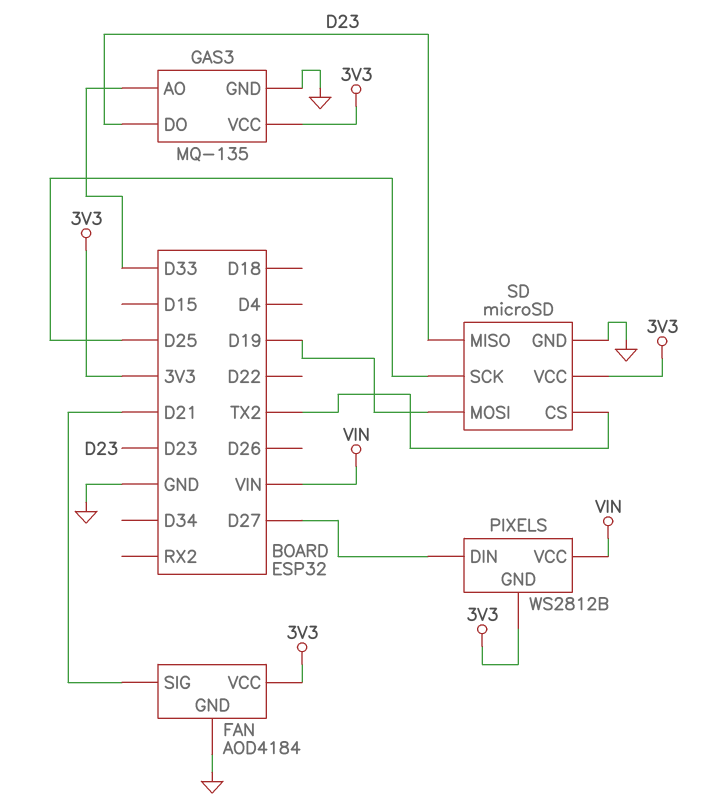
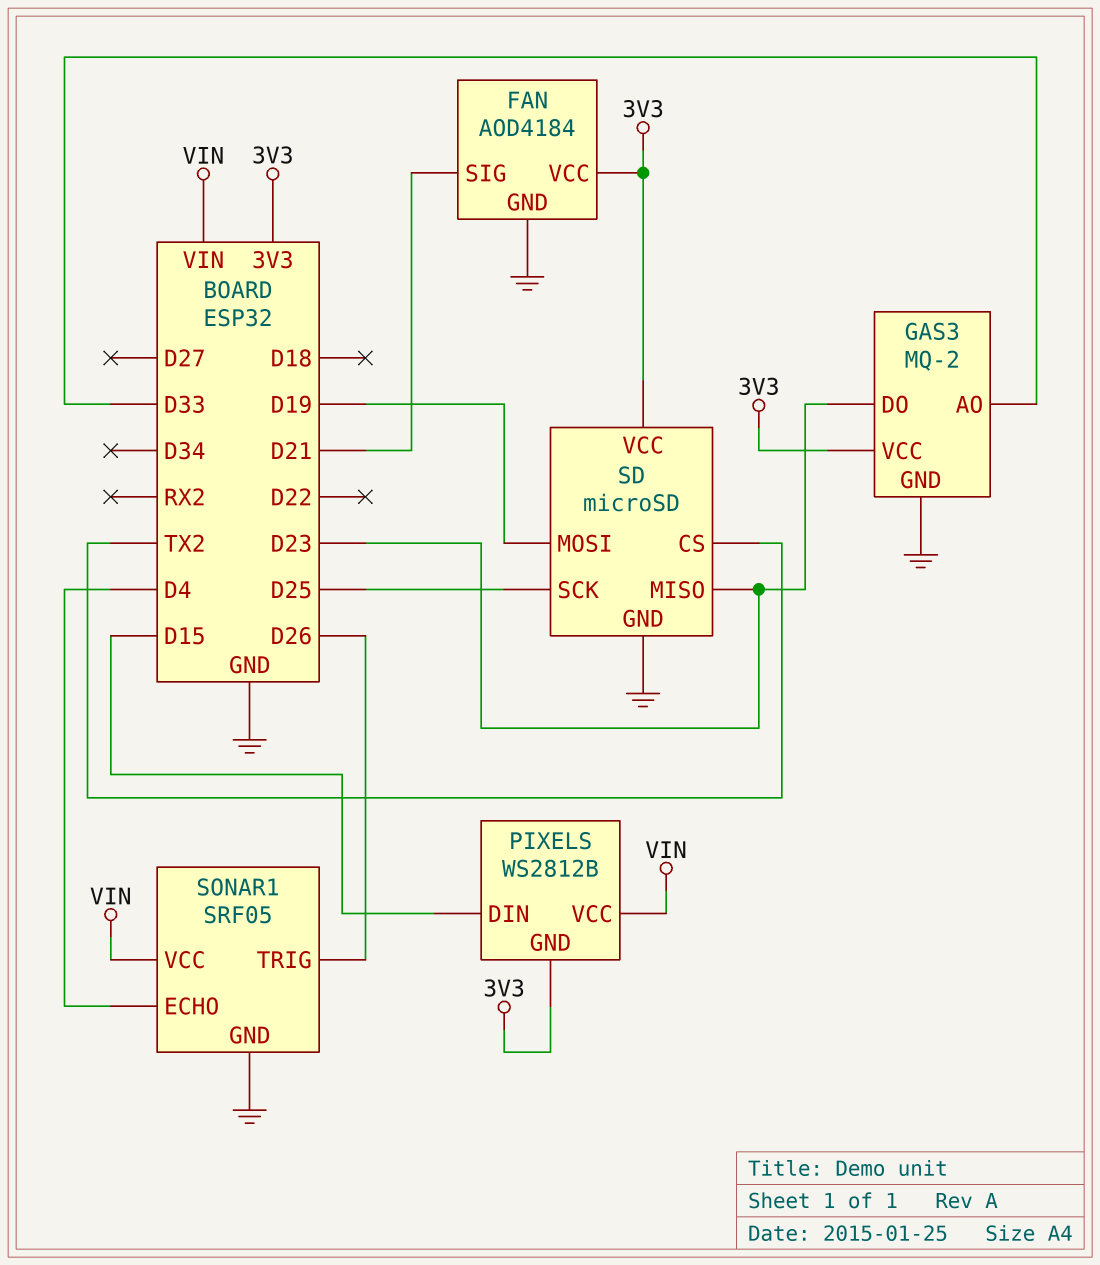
GAS3: MQ-135 -> MQ-2
PIXELS pin DIN: D27 -> D15
SONAR1: none -> SRF05
SONAR1 pin ECHO: none -> D4
SONAR1 pin GND: none -> GND
SONAR1 pin TRIG: none -> D26
SONAR1 pin VCC: none -> VIN

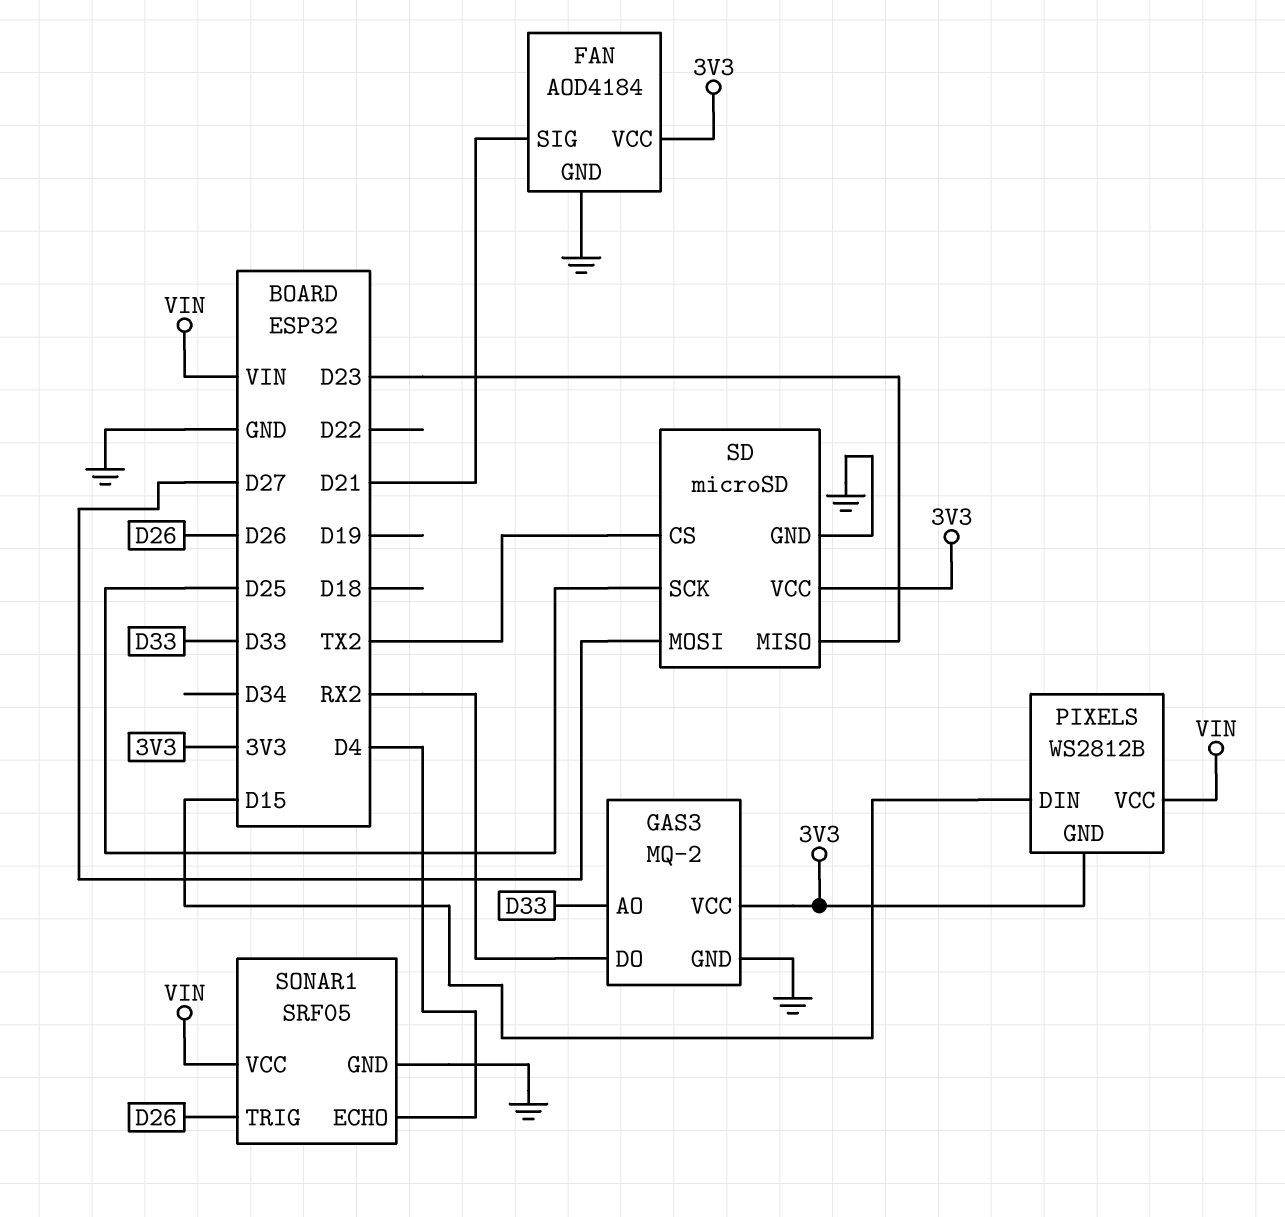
GAS3 pin DO: D23 -> RX2
SD pin MOSI: D19 -> D27

